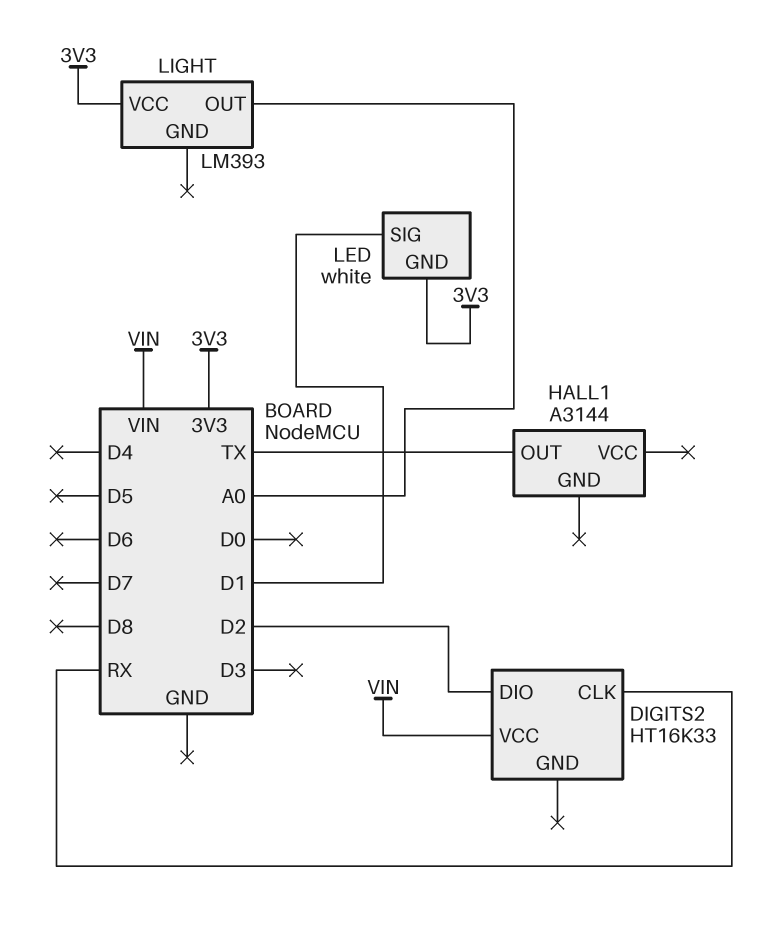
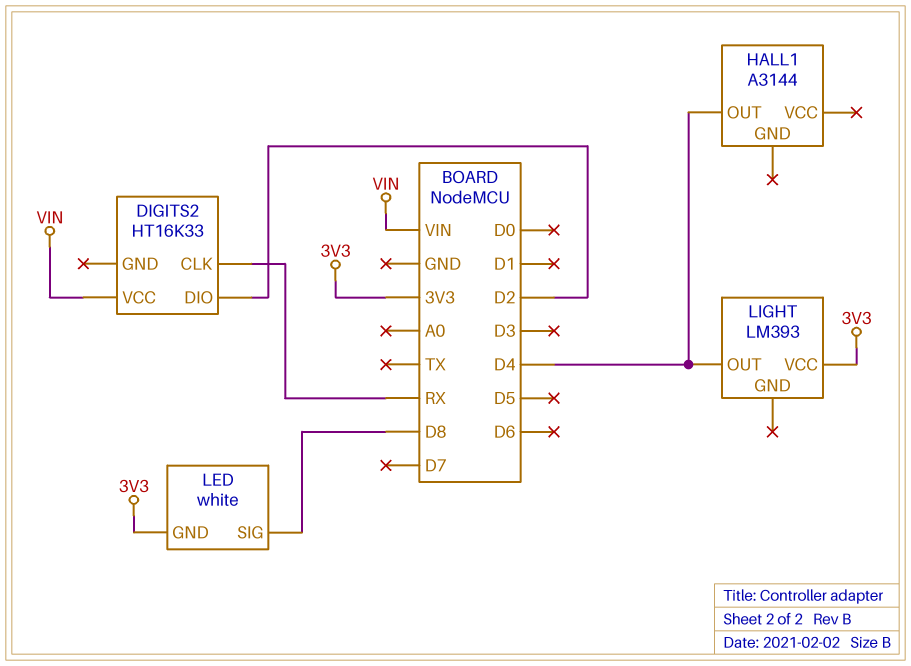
HALL1 pin OUT: TX -> D4
LED pin SIG: D1 -> D8
LIGHT pin OUT: A0 -> D4

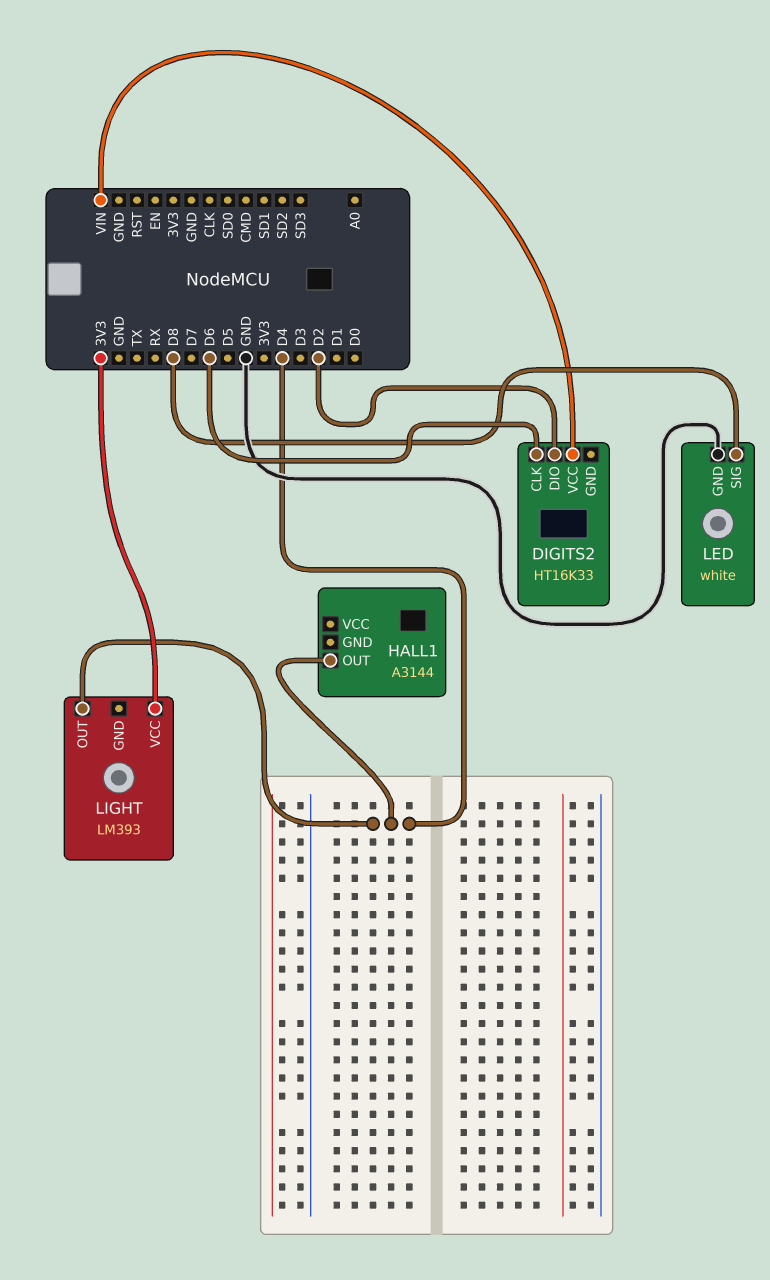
DIGITS2 pin CLK: RX -> D6
LED pin GND: 3V3 -> GND

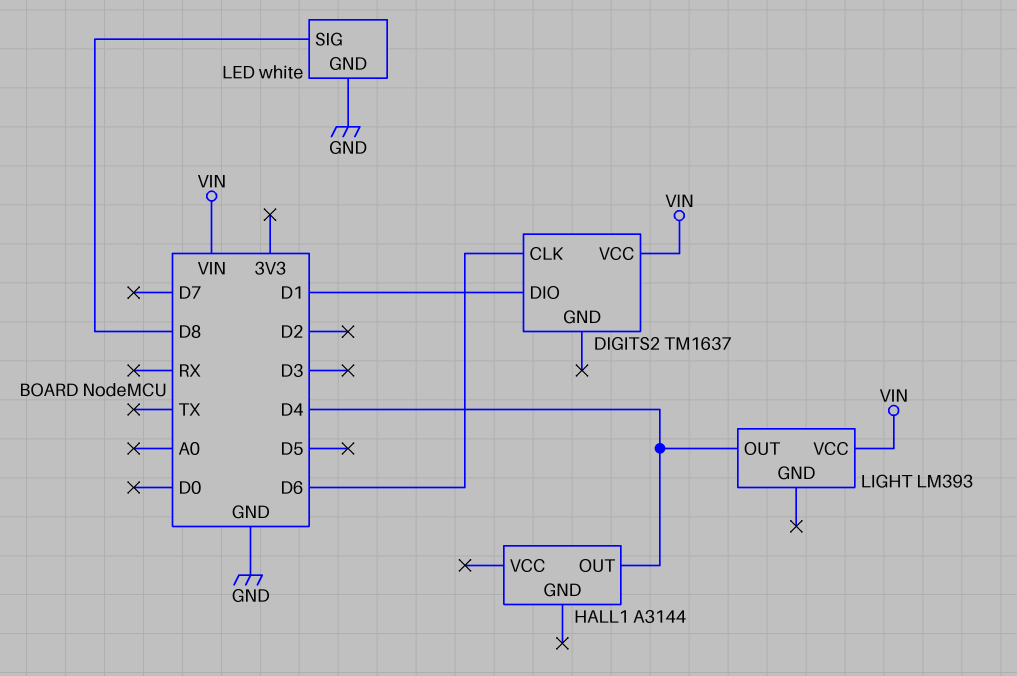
DIGITS2: HT16K33 -> TM1637
DIGITS2 pin DIO: D2 -> D1
LIGHT pin VCC: 3V3 -> VIN

